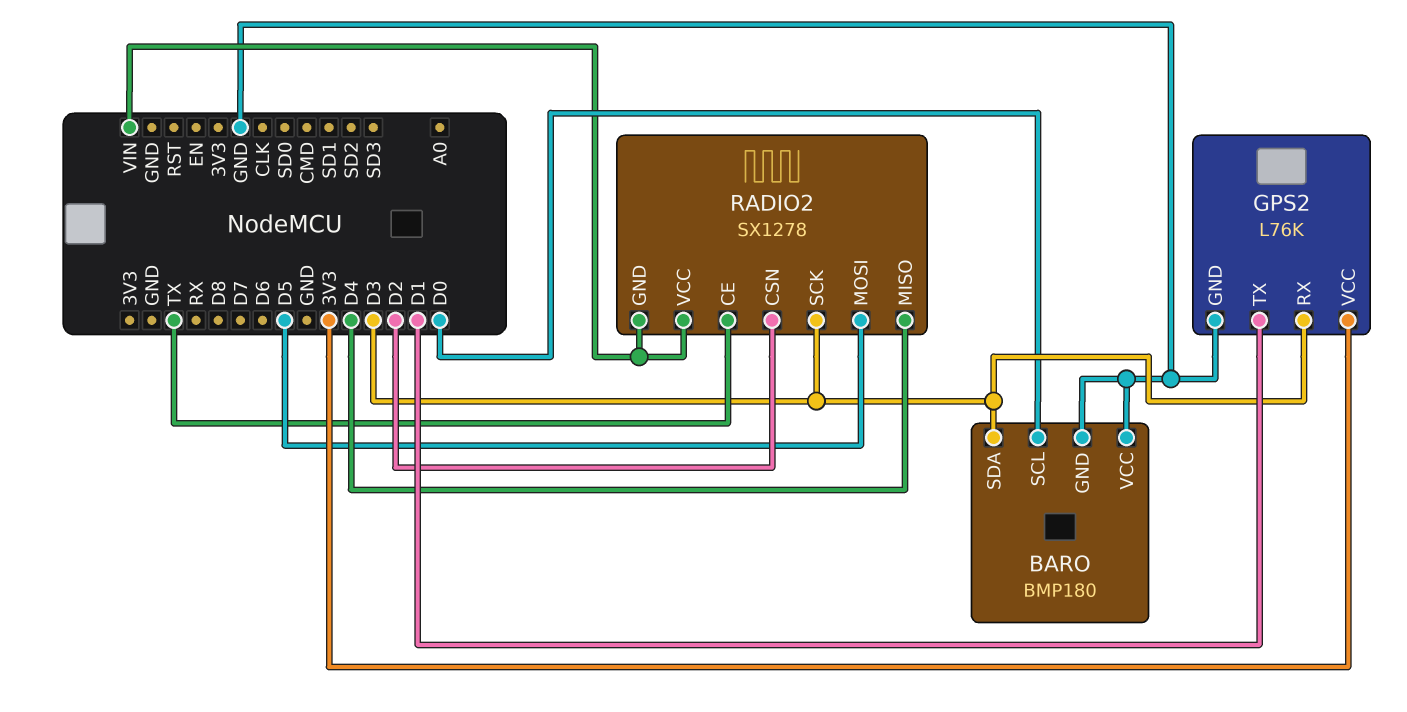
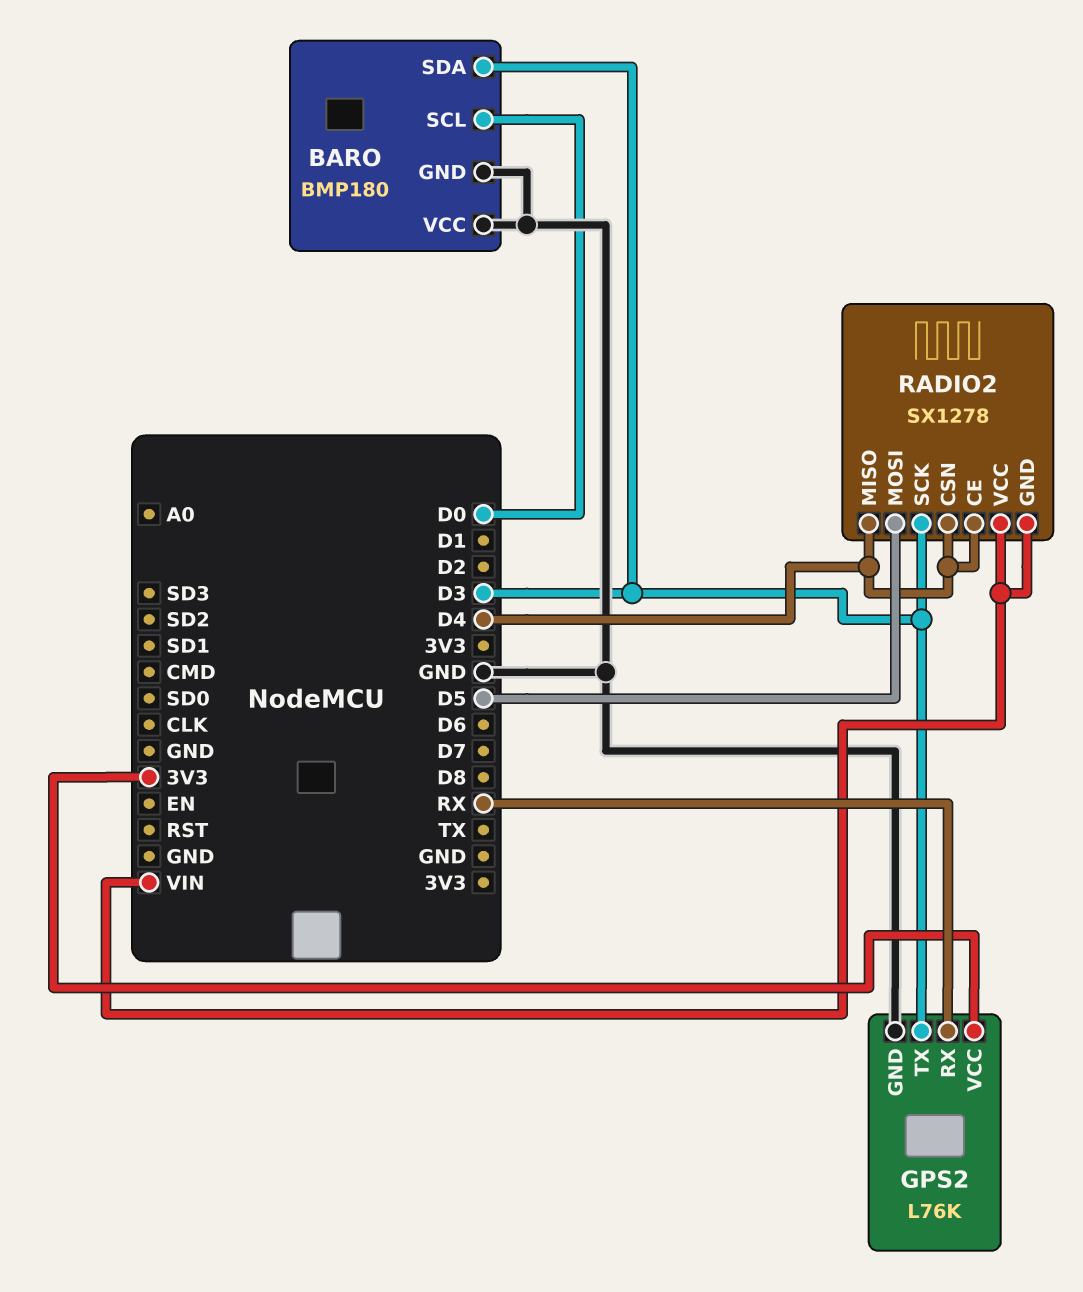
GPS2 pin RX: D3 -> RX
GPS2 pin TX: D1 -> D3
RADIO2 pin CE: TX -> D4
RADIO2 pin CSN: D2 -> D4

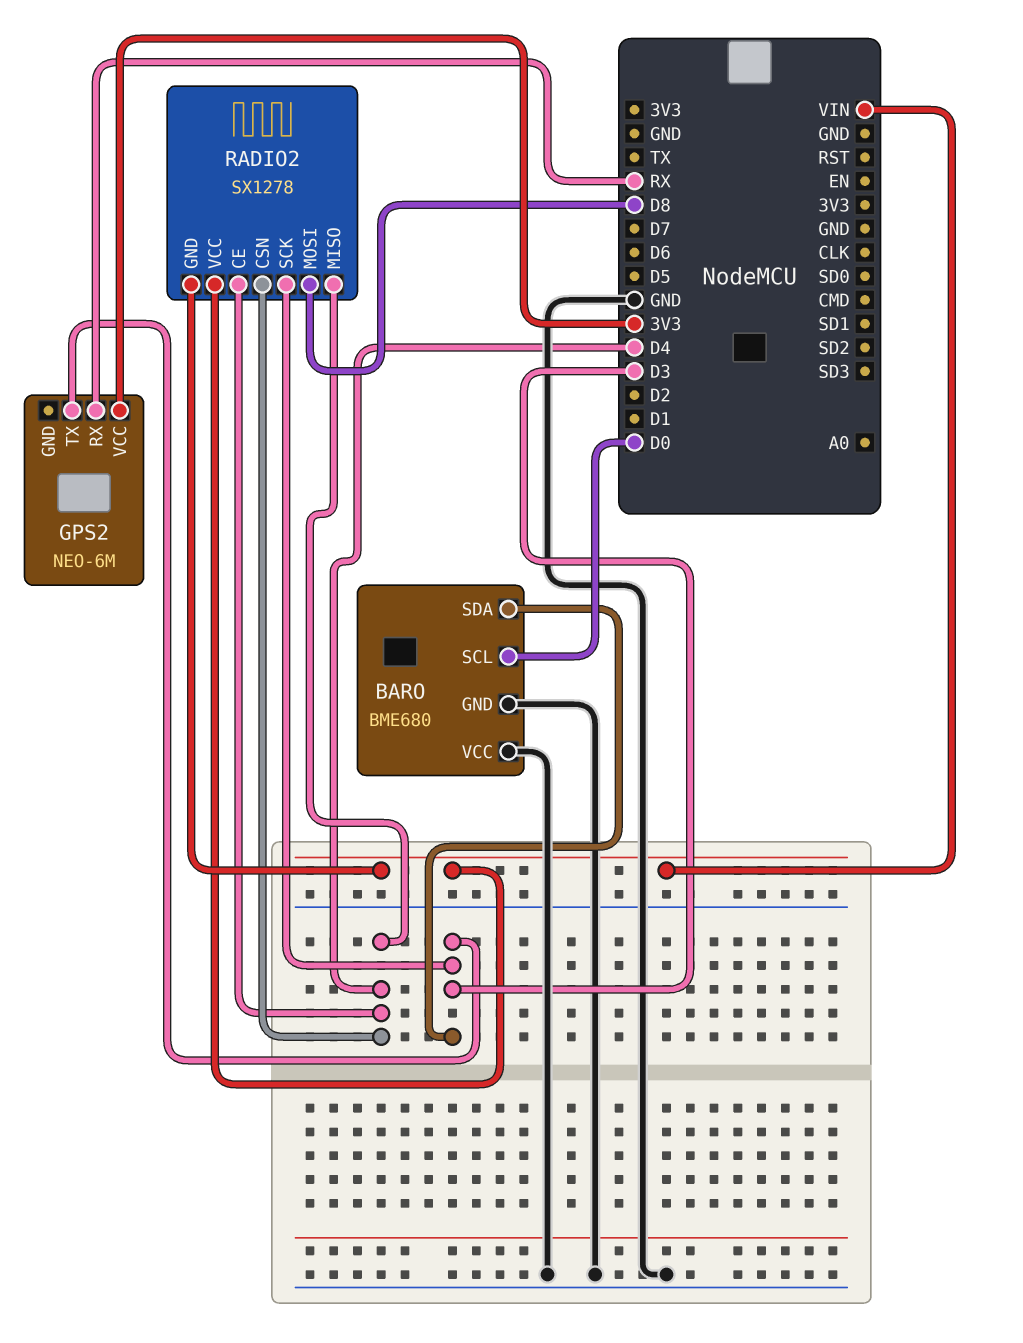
BARO: BMP180 -> BME680
GPS2: L76K -> NEO-6M
GPS2 pin GND: GND -> none
RADIO2 pin MOSI: D5 -> D8

